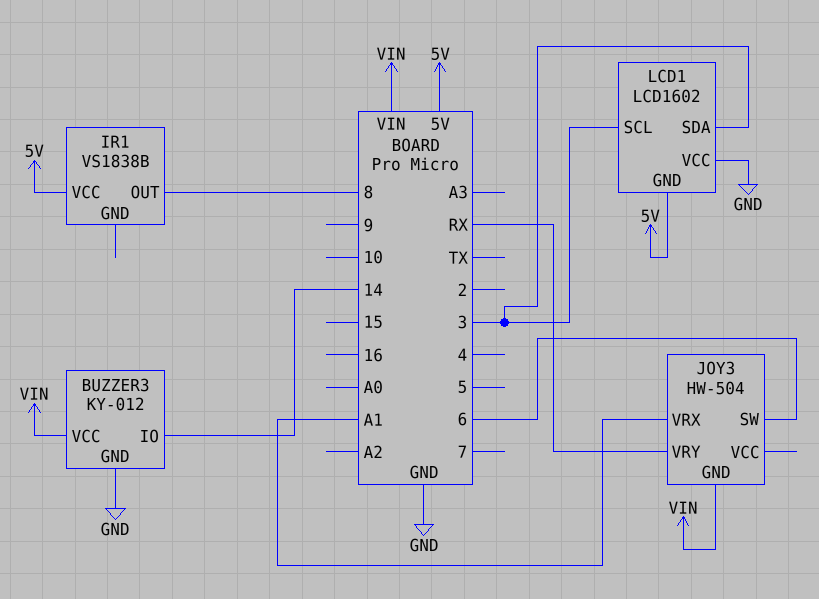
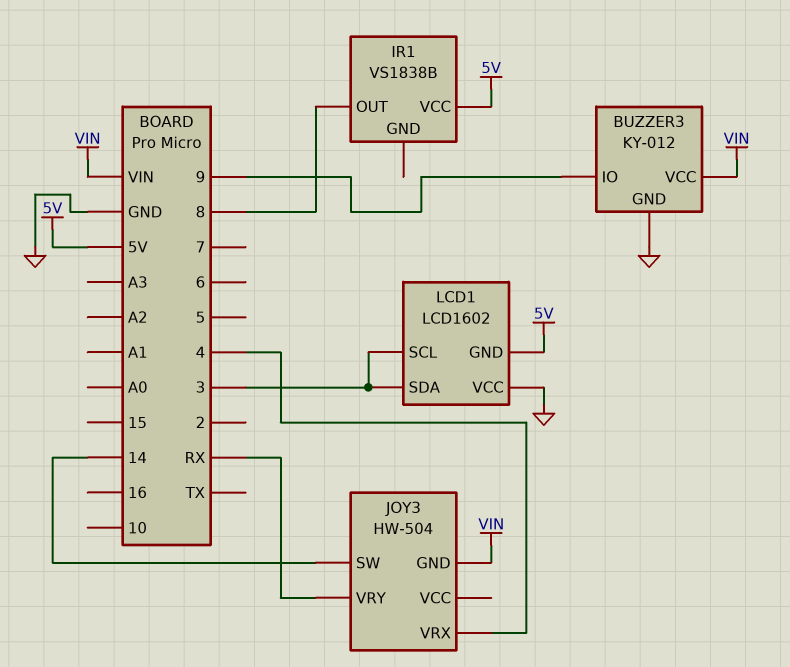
BUZZER3 pin IO: 14 -> 9
JOY3 pin SW: 6 -> 14
JOY3 pin VRX: A1 -> 4

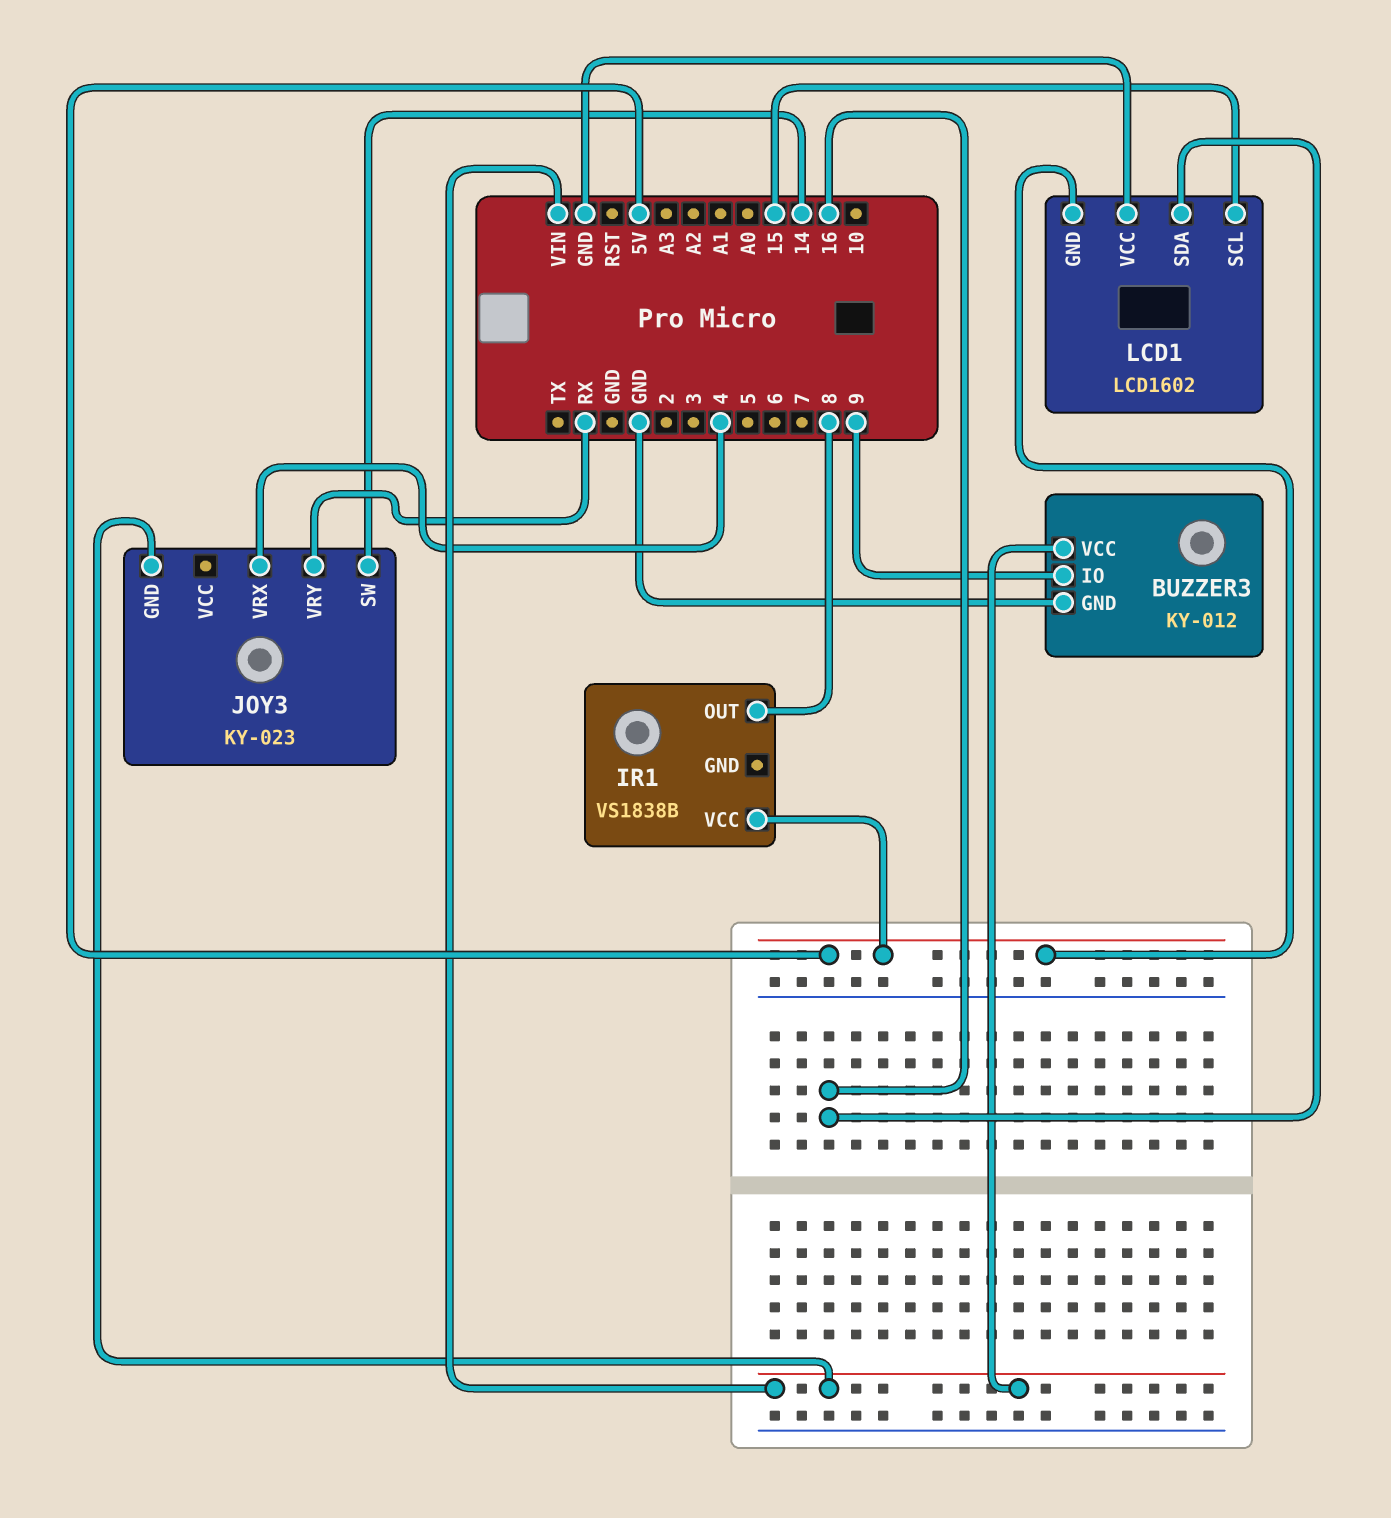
JOY3: HW-504 -> KY-023
LCD1 pin SCL: 3 -> 15
LCD1 pin SDA: 3 -> 16

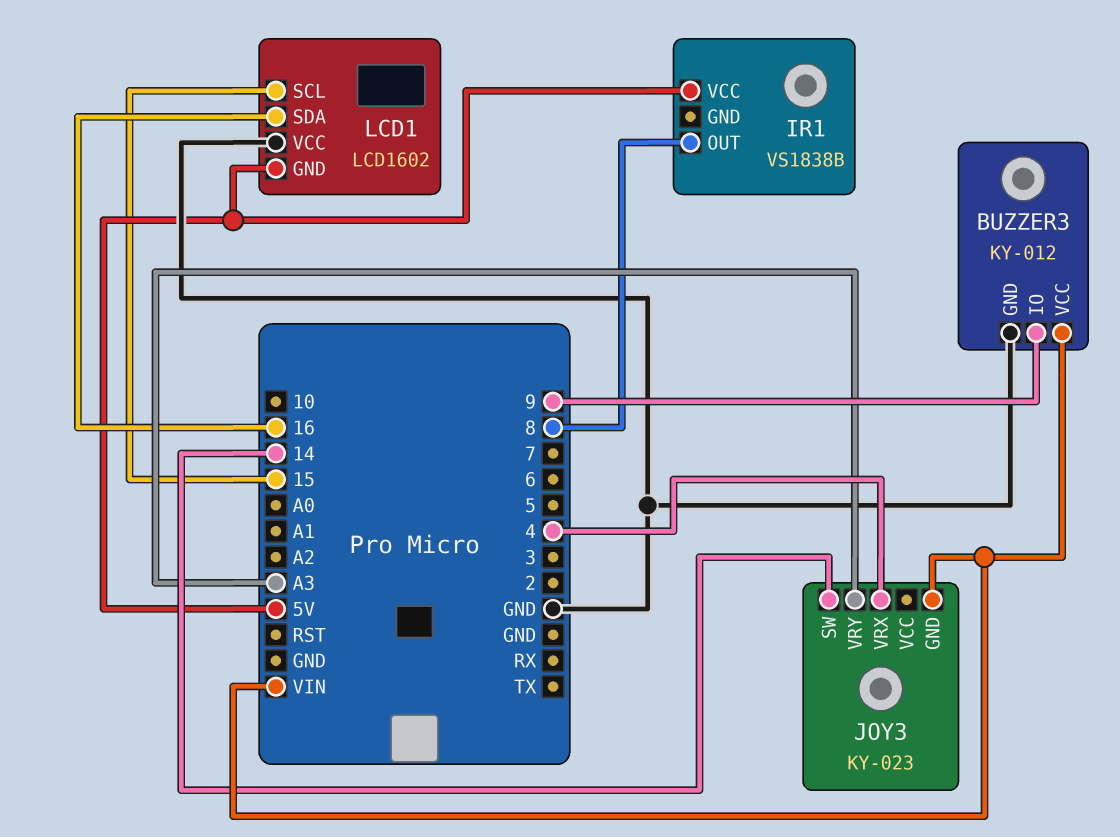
JOY3 pin VRY: RX -> A3

